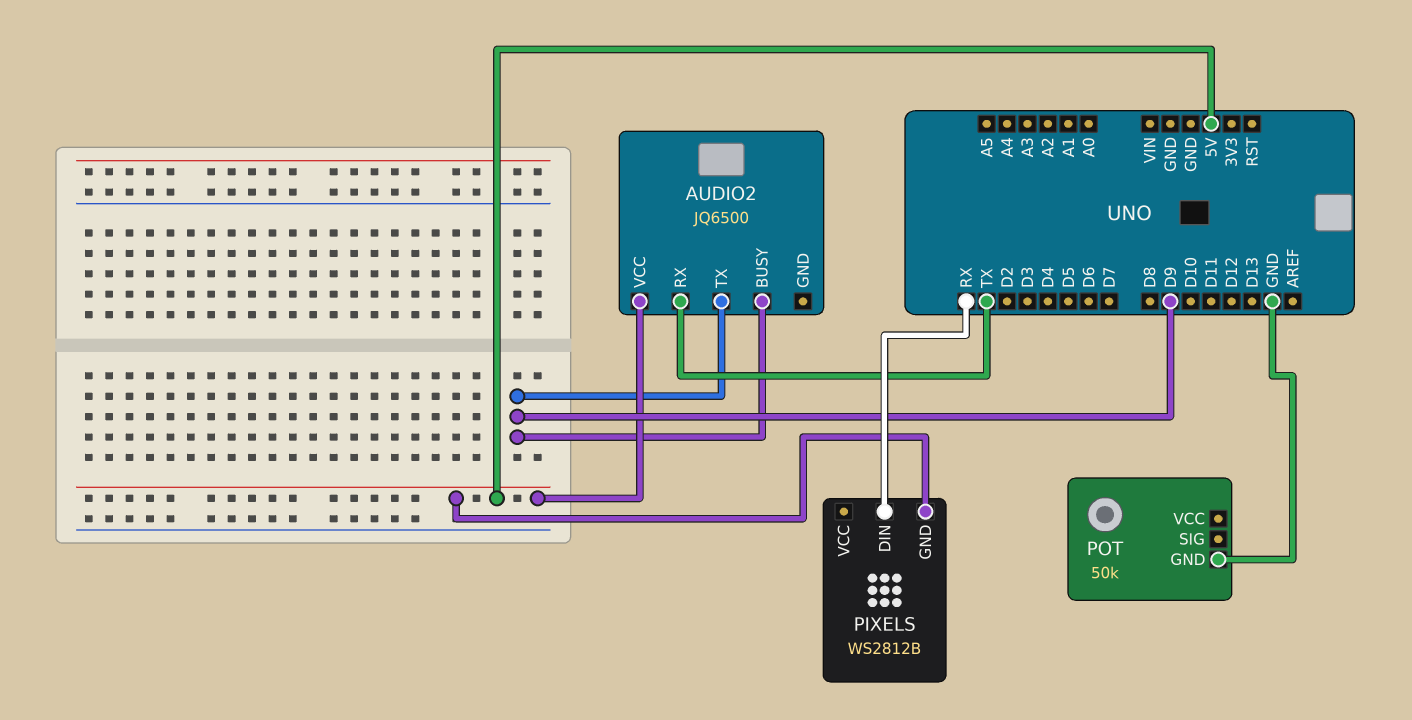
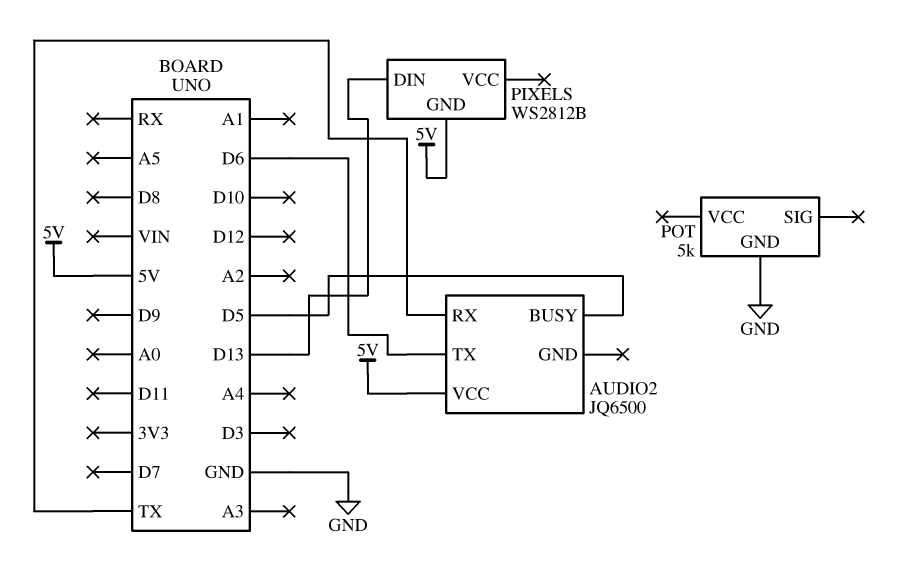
AUDIO2 pin BUSY: D9 -> D5
AUDIO2 pin TX: D9 -> D6
PIXELS pin DIN: RX -> D13
POT: 50k -> 5k

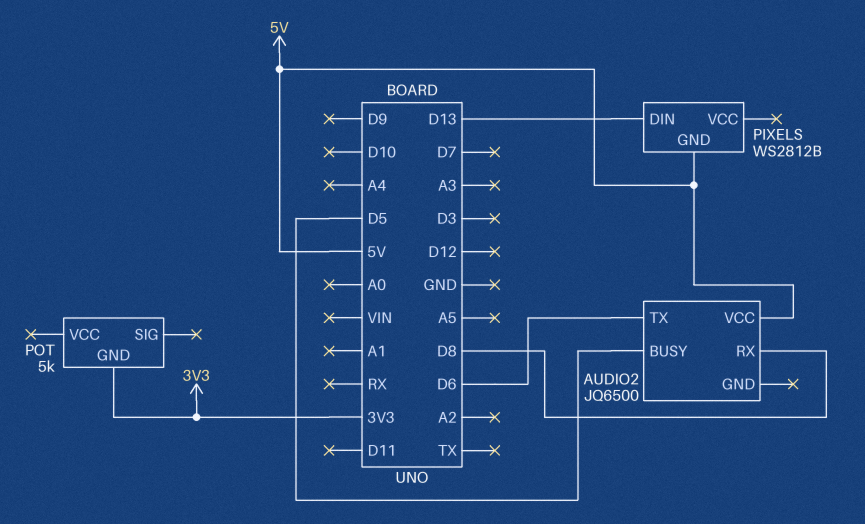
AUDIO2 pin RX: TX -> D8
POT pin GND: GND -> 3V3

